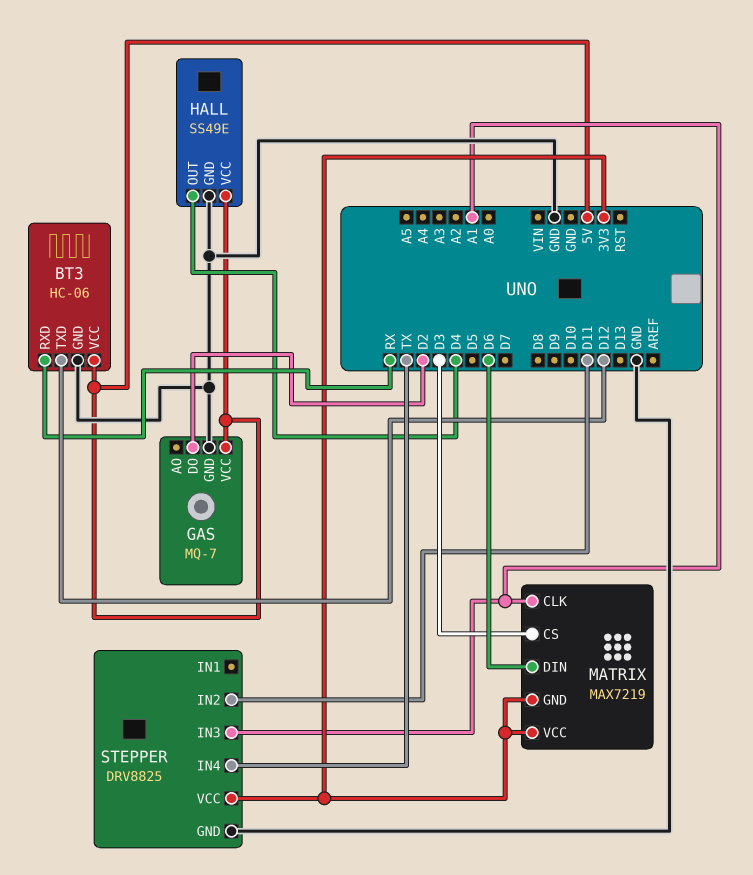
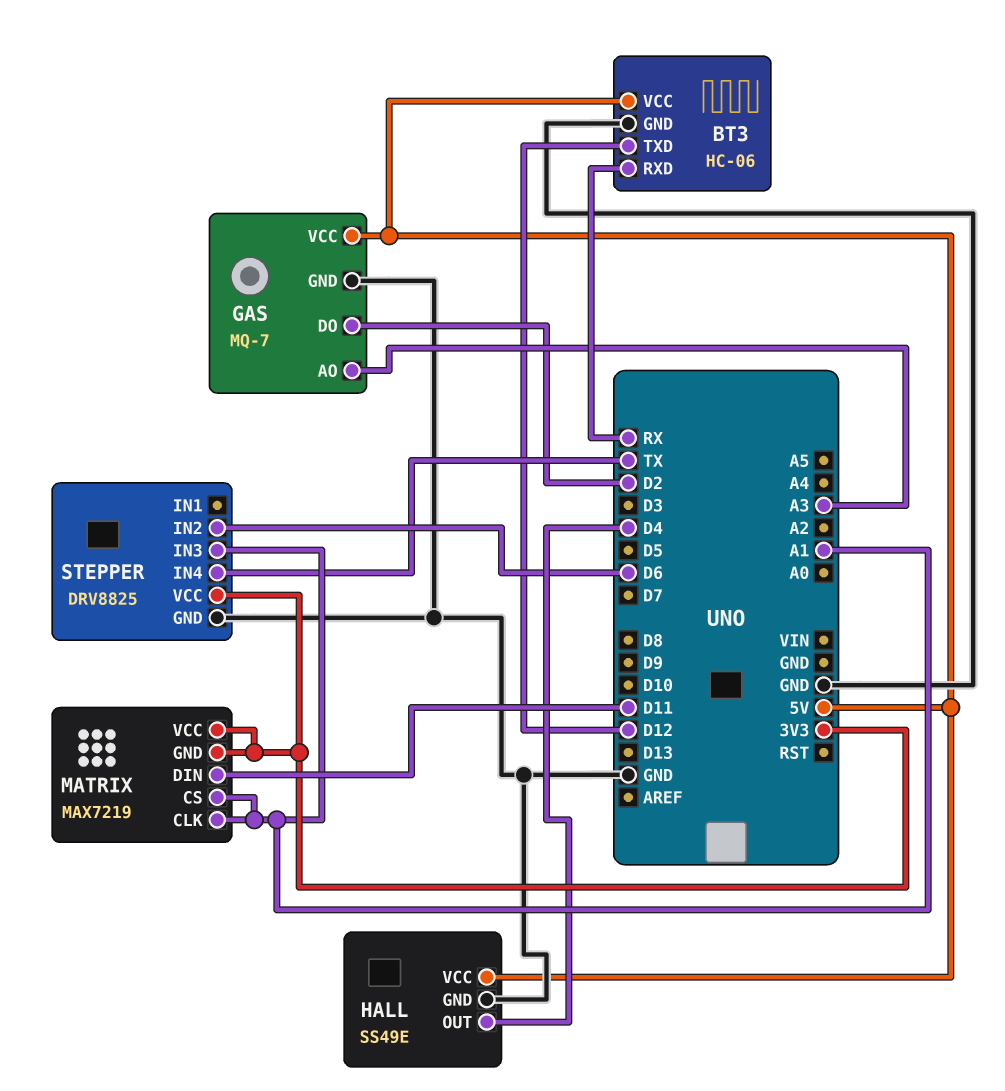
GAS pin AO: none -> A3
MATRIX pin CS: D3 -> A1
MATRIX pin DIN: D6 -> D11
STEPPER pin IN2: D11 -> D6

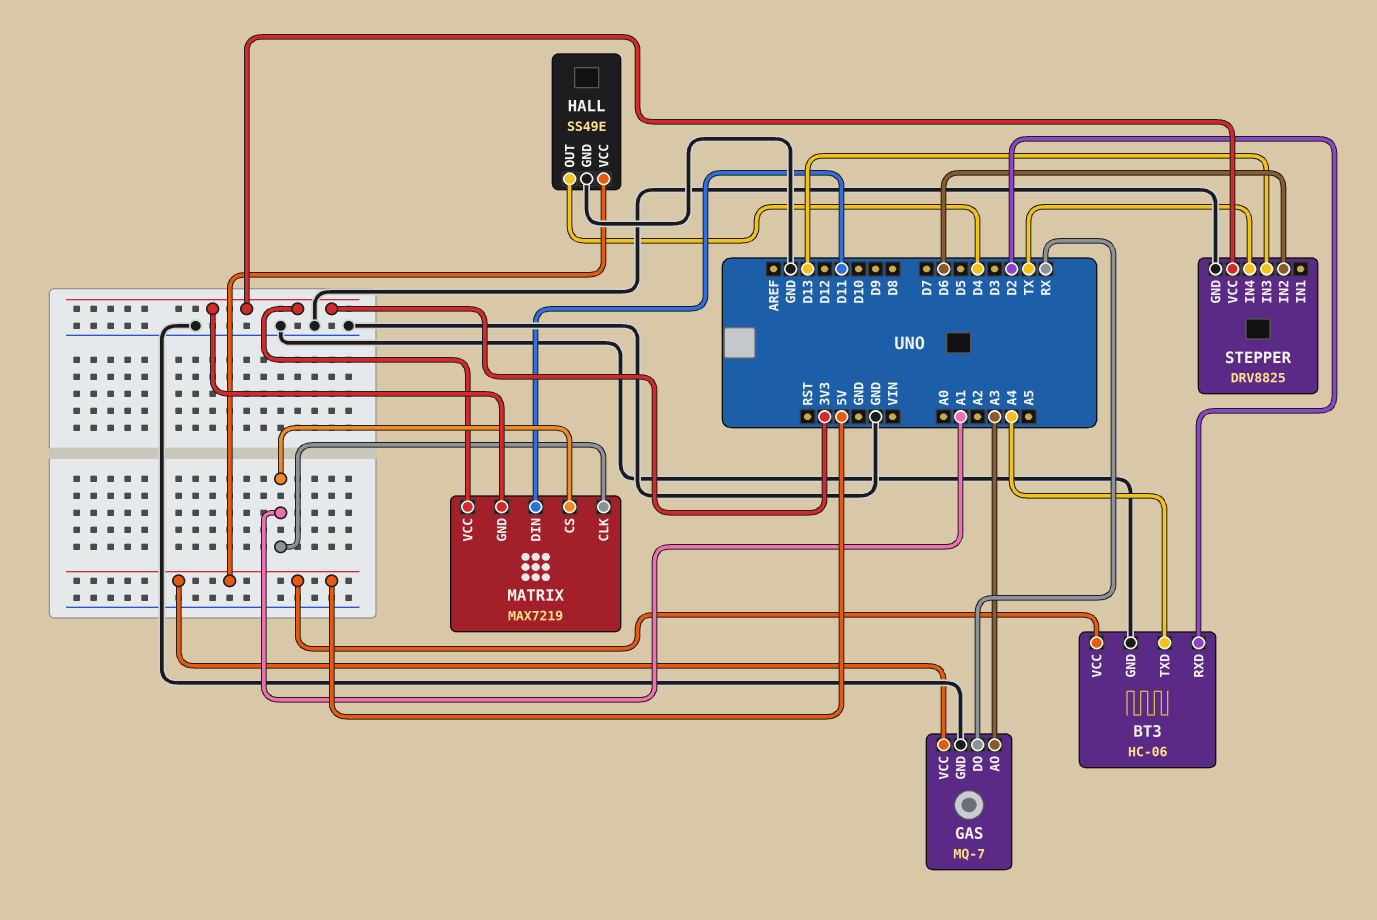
BT3 pin RXD: RX -> D2
BT3 pin TXD: D12 -> A4
GAS pin DO: D2 -> RX
STEPPER pin IN3: A1 -> D13

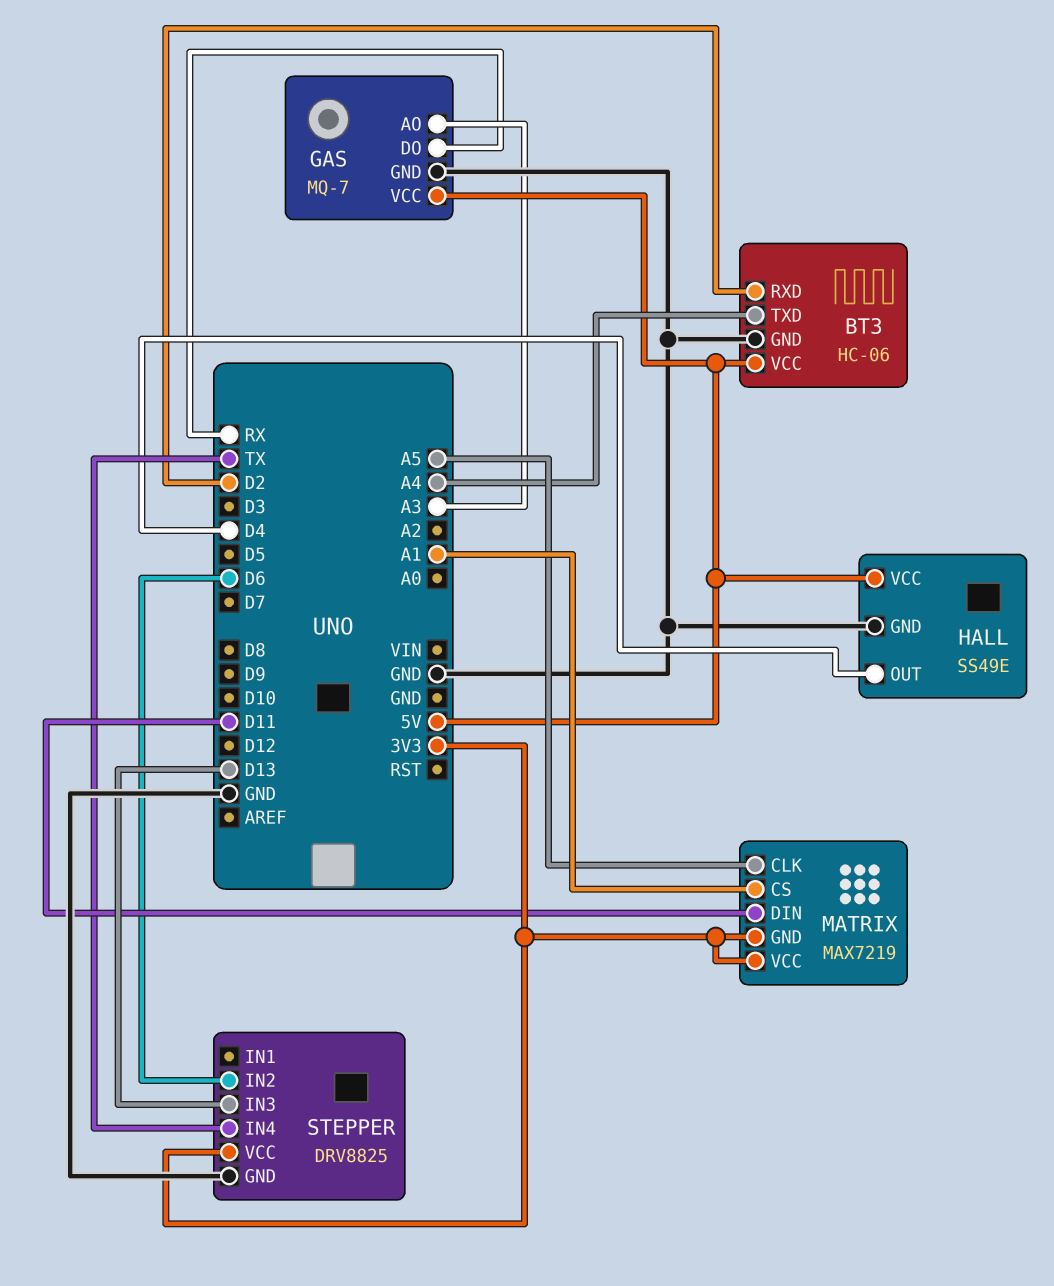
MATRIX pin CLK: A1 -> A5

